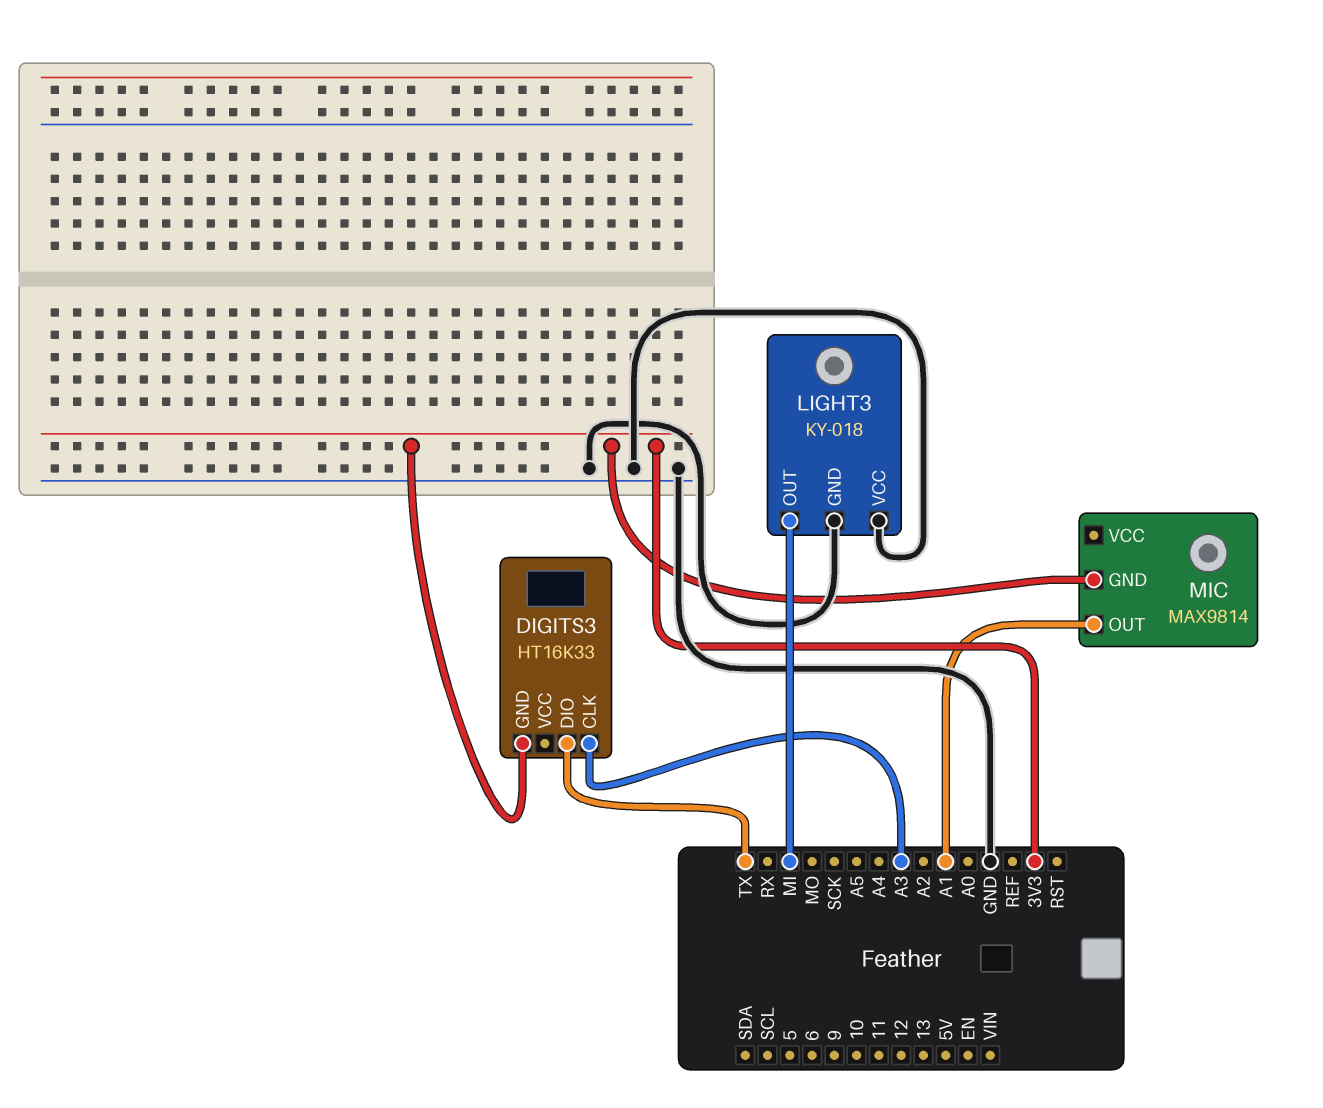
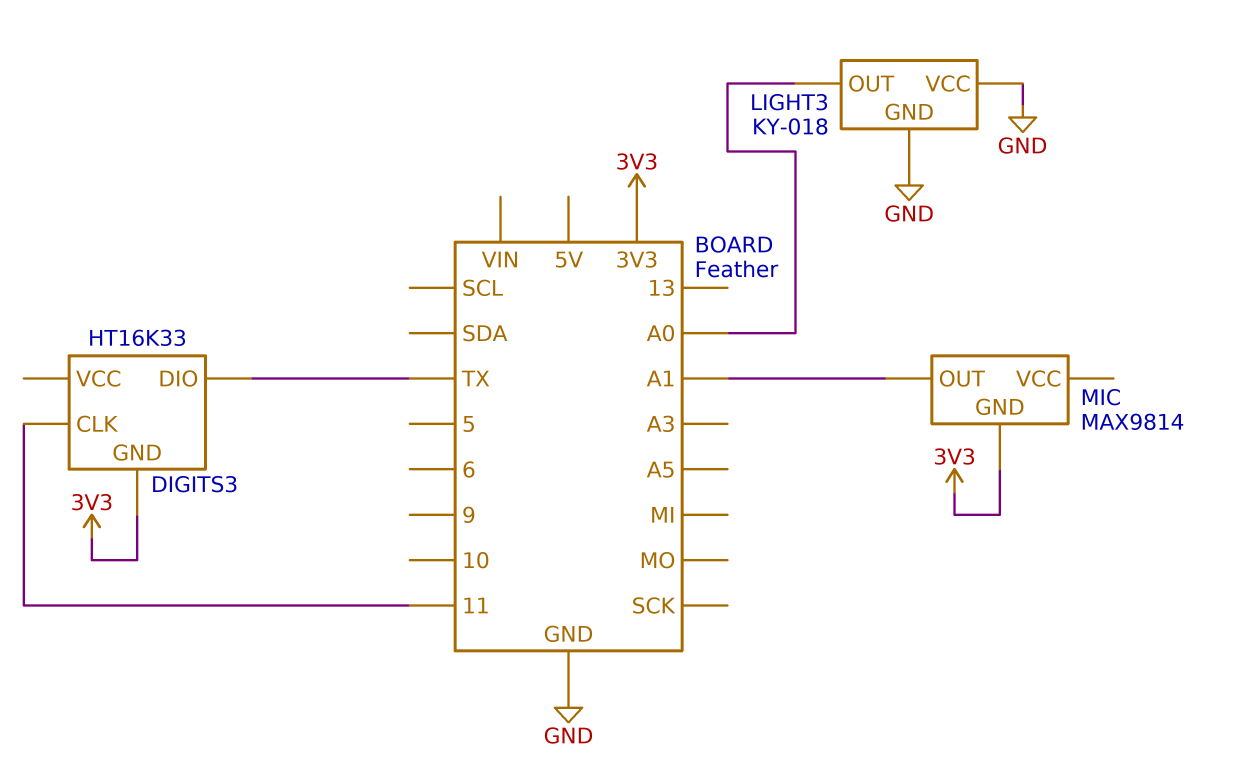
DIGITS3 pin CLK: A3 -> 11
LIGHT3 pin OUT: MI -> A0

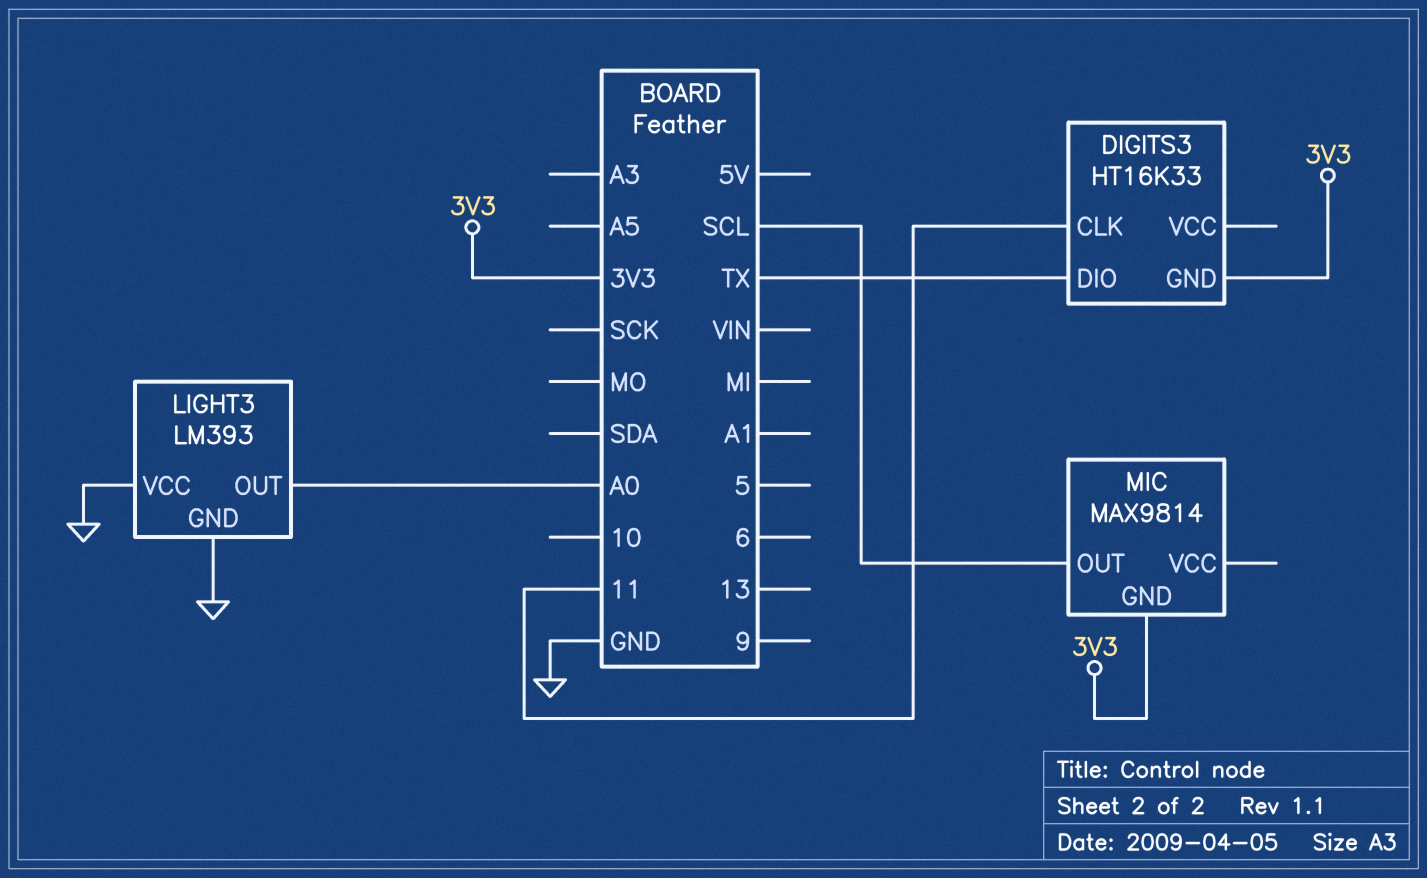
LIGHT3: KY-018 -> LM393
MIC pin OUT: A1 -> SCL

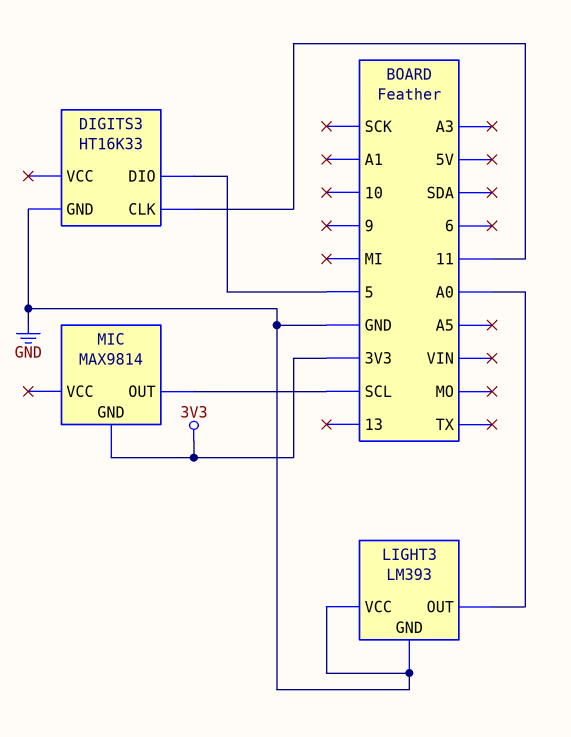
DIGITS3 pin DIO: TX -> 5
DIGITS3 pin GND: 3V3 -> GND

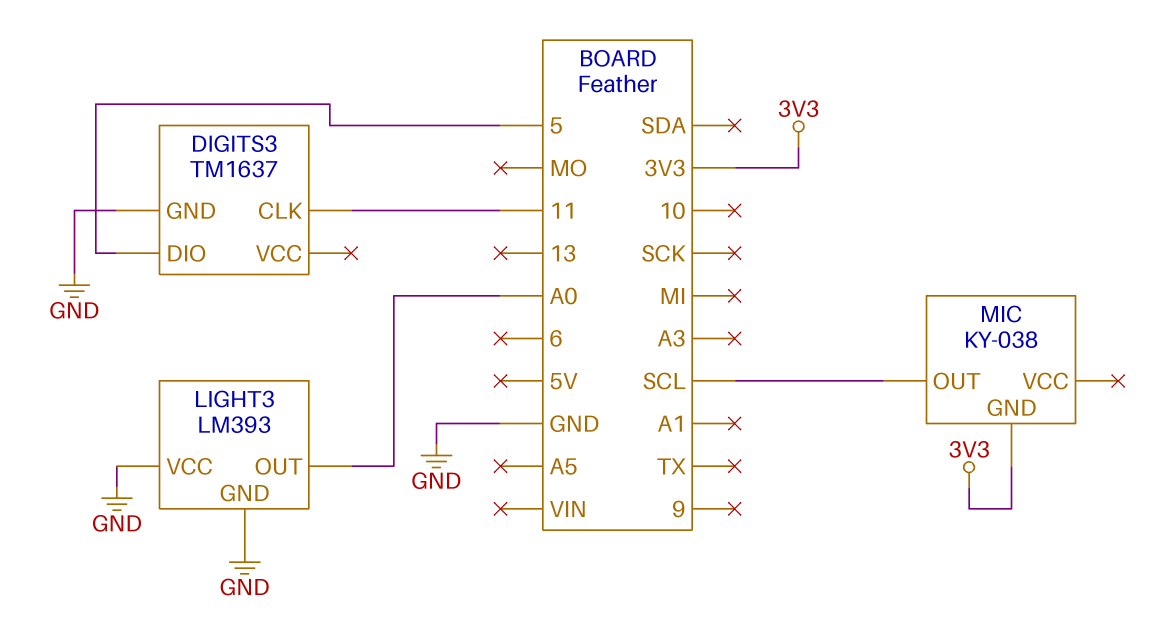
DIGITS3: HT16K33 -> TM1637
MIC: MAX9814 -> KY-038

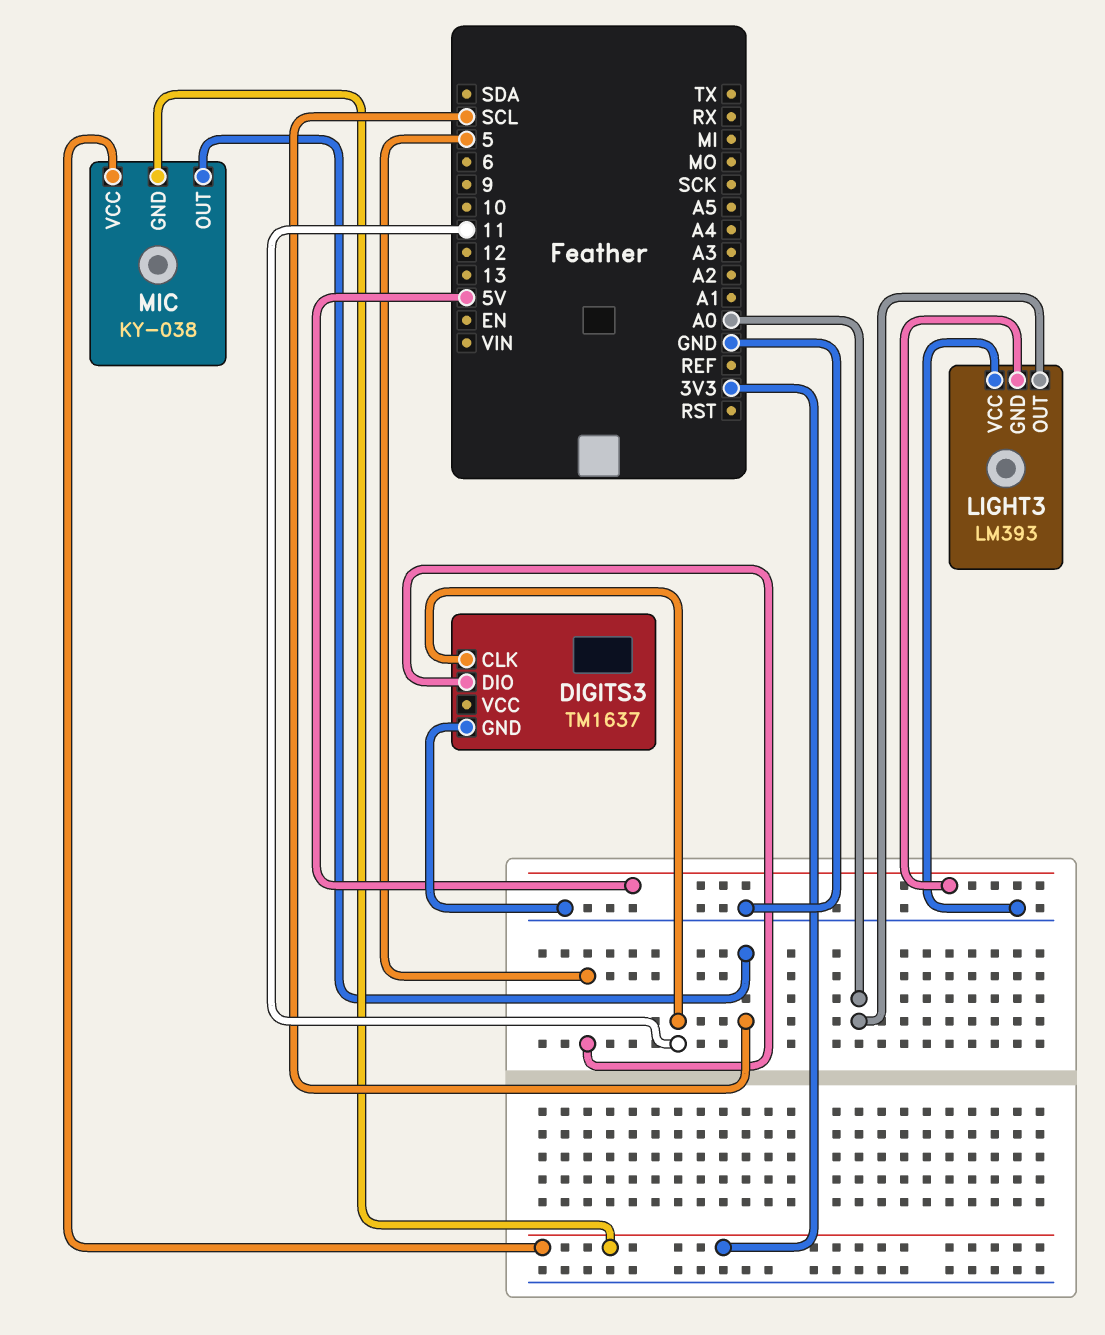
LIGHT3 pin GND: GND -> 5V
MIC pin VCC: none -> 3V3

